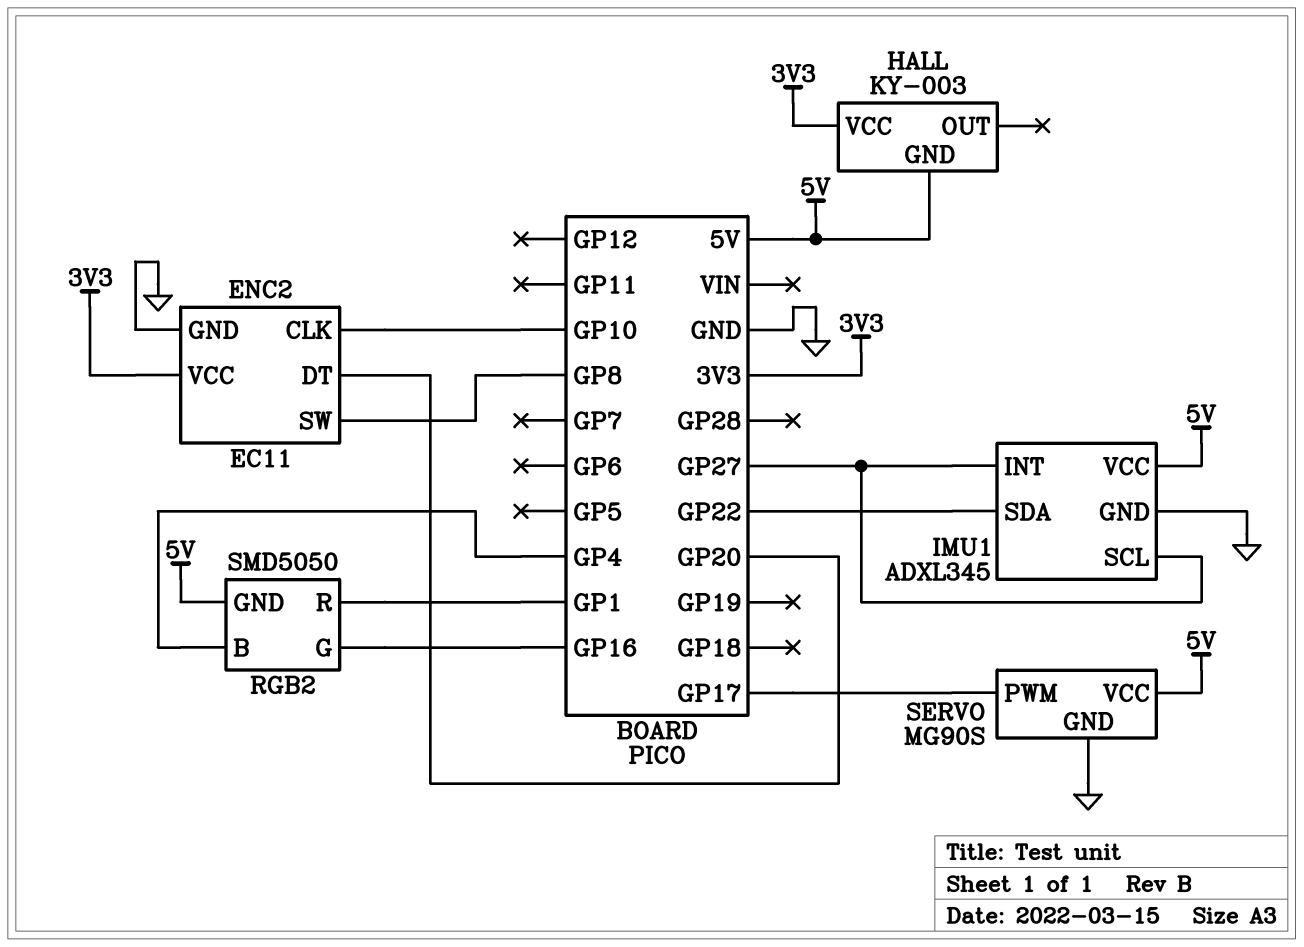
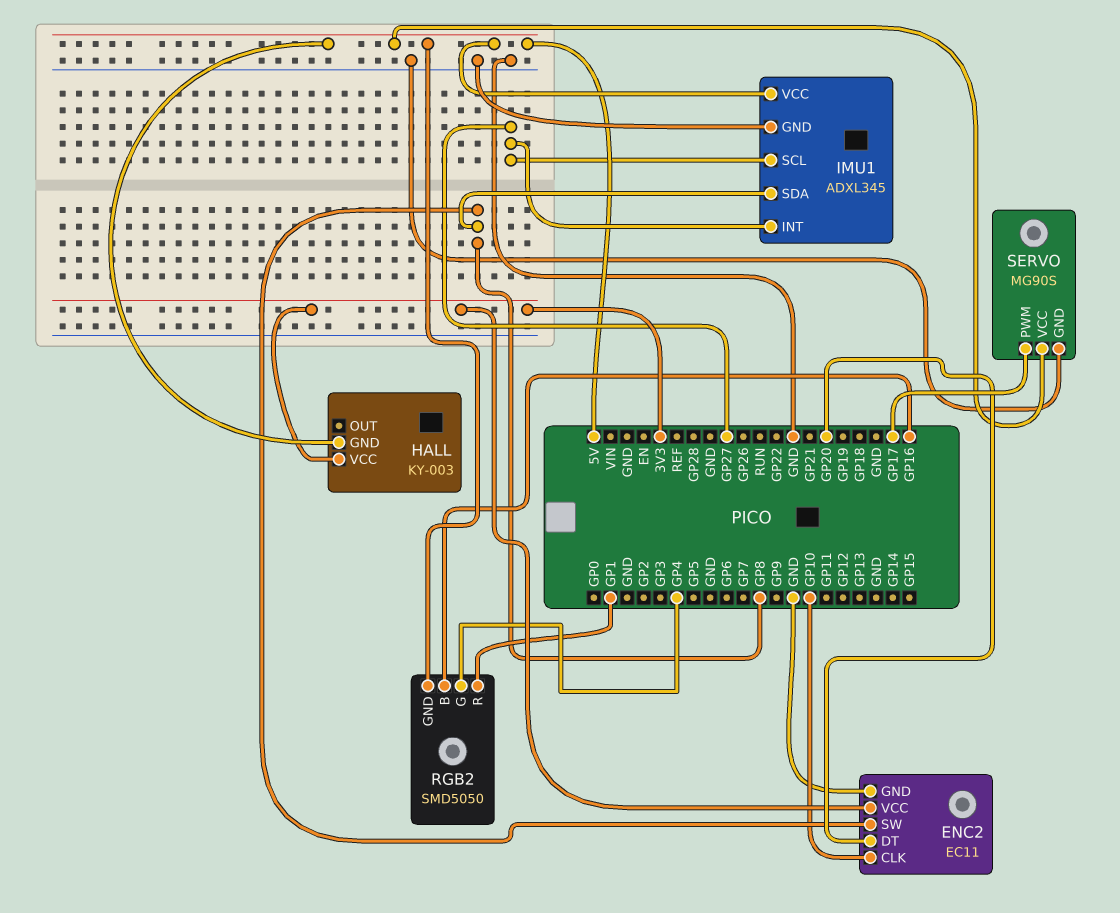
IMU1 pin SDA: GP22 -> GP8
RGB2 pin B: GP4 -> GP16
RGB2 pin G: GP16 -> GP4

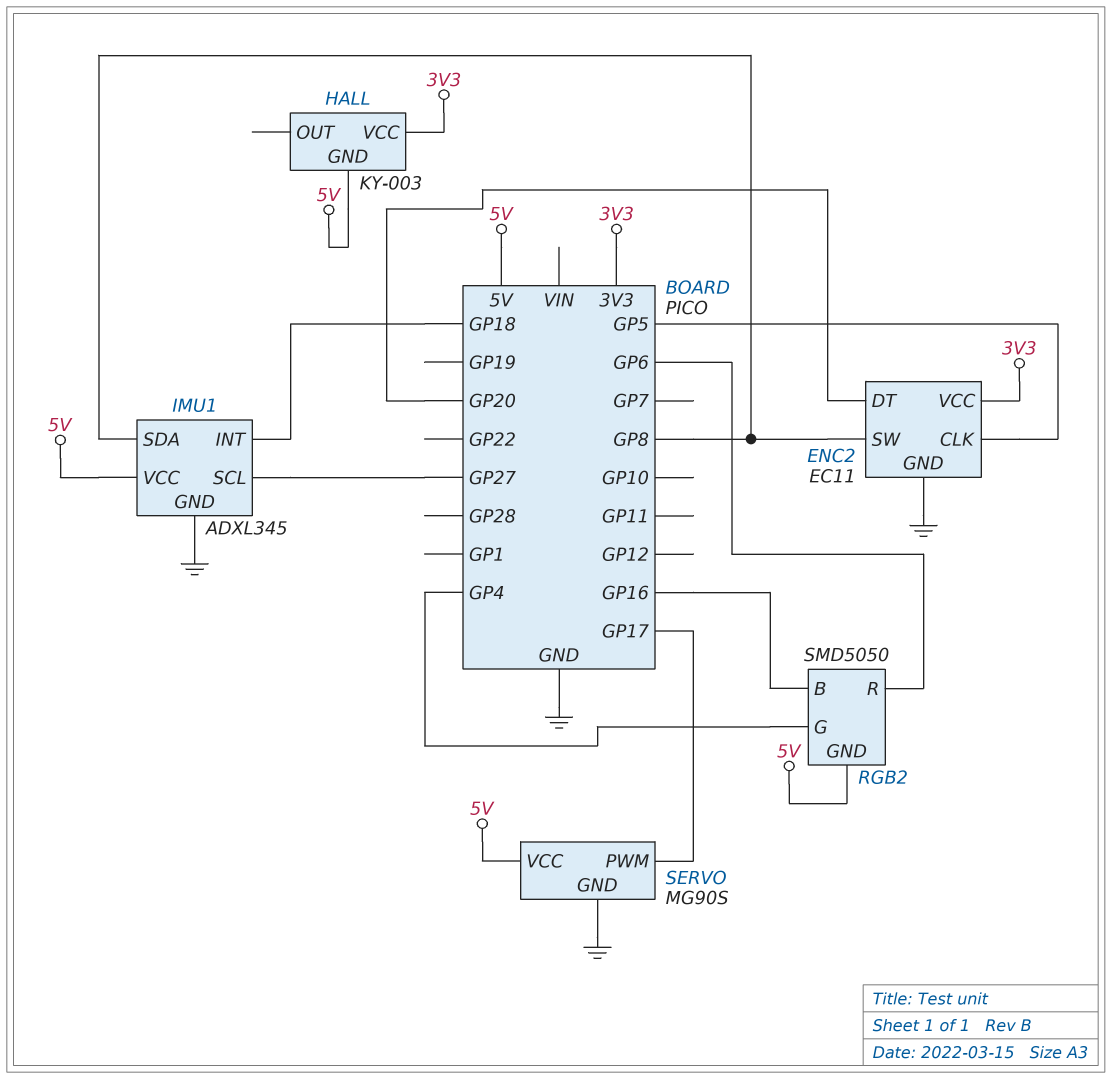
ENC2 pin CLK: GP10 -> GP5
IMU1 pin INT: GP27 -> GP18
RGB2 pin R: GP1 -> GP6

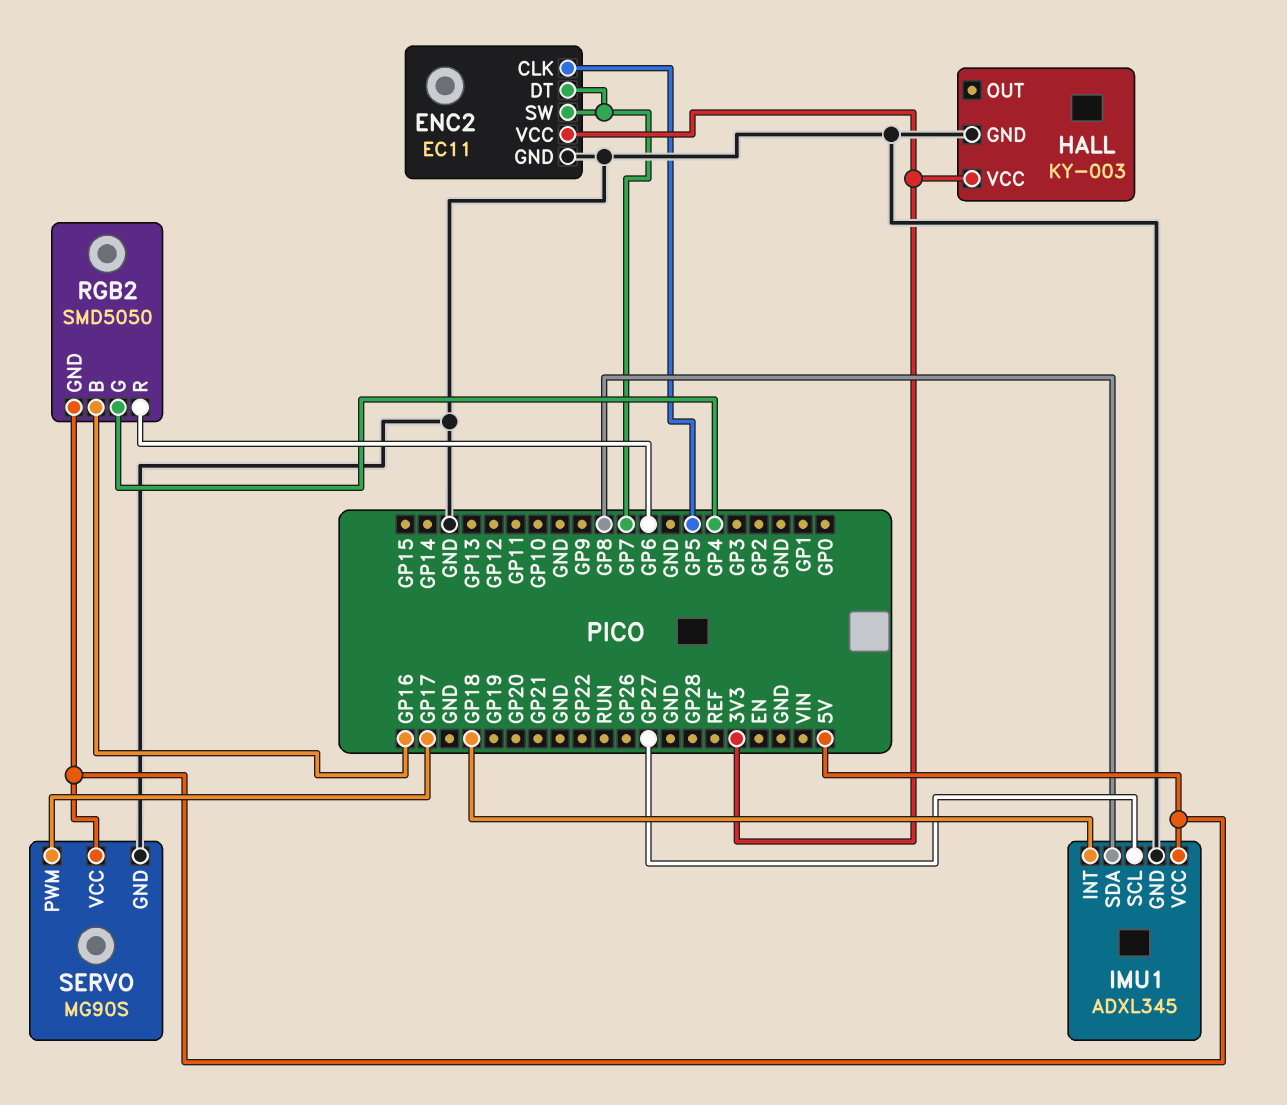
ENC2 pin DT: GP20 -> GP7
ENC2 pin SW: GP8 -> GP7
HALL pin GND: 5V -> GND

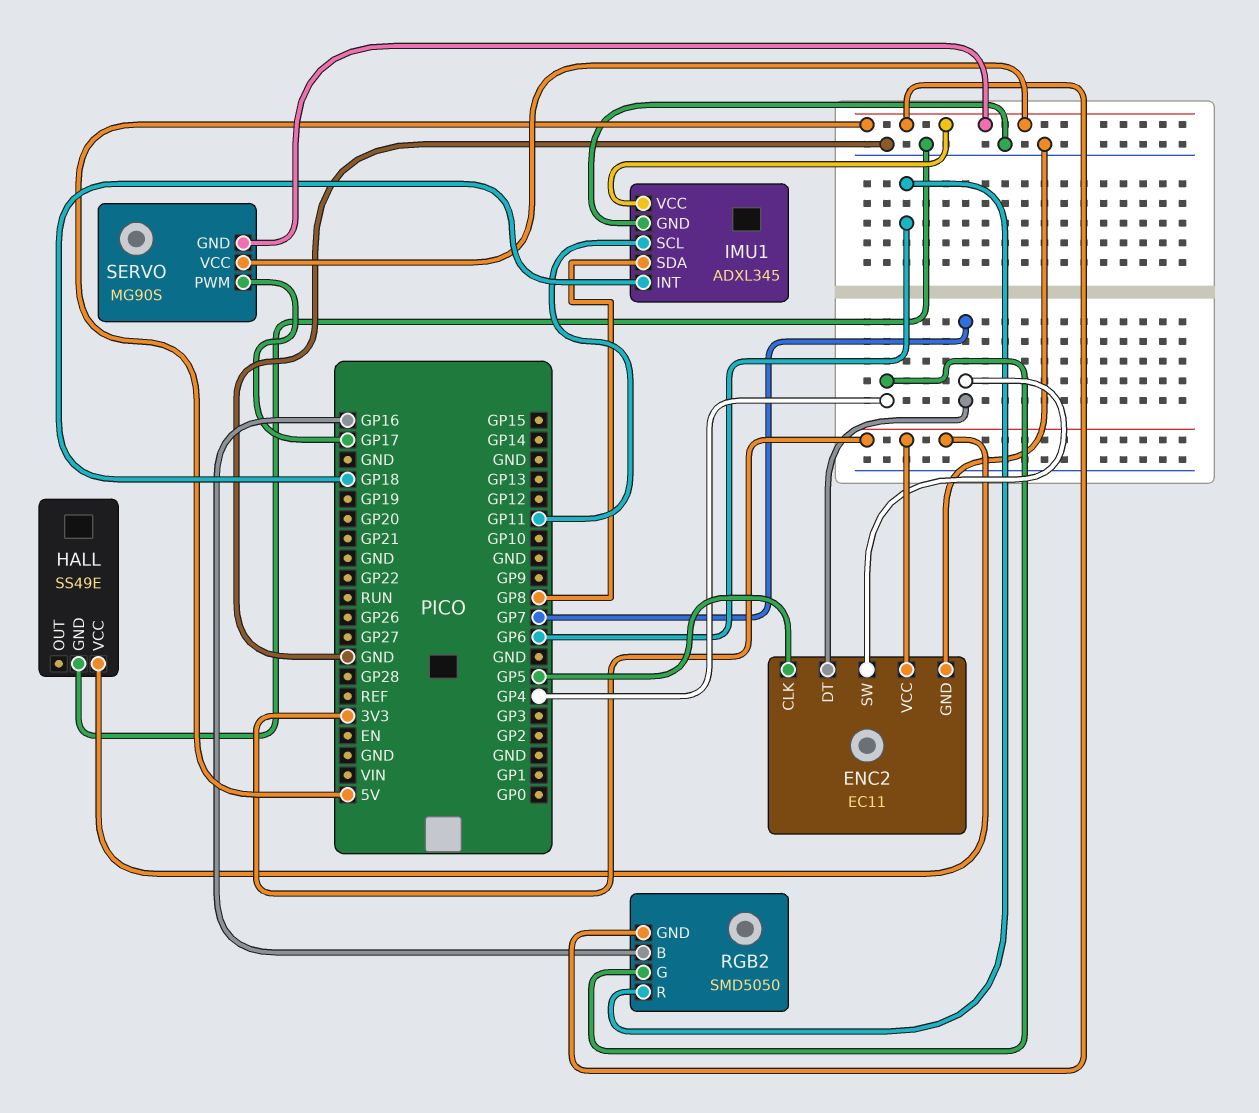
HALL: KY-003 -> SS49E
IMU1 pin SCL: GP27 -> GP11
SERVO pin GND: GND -> 5V

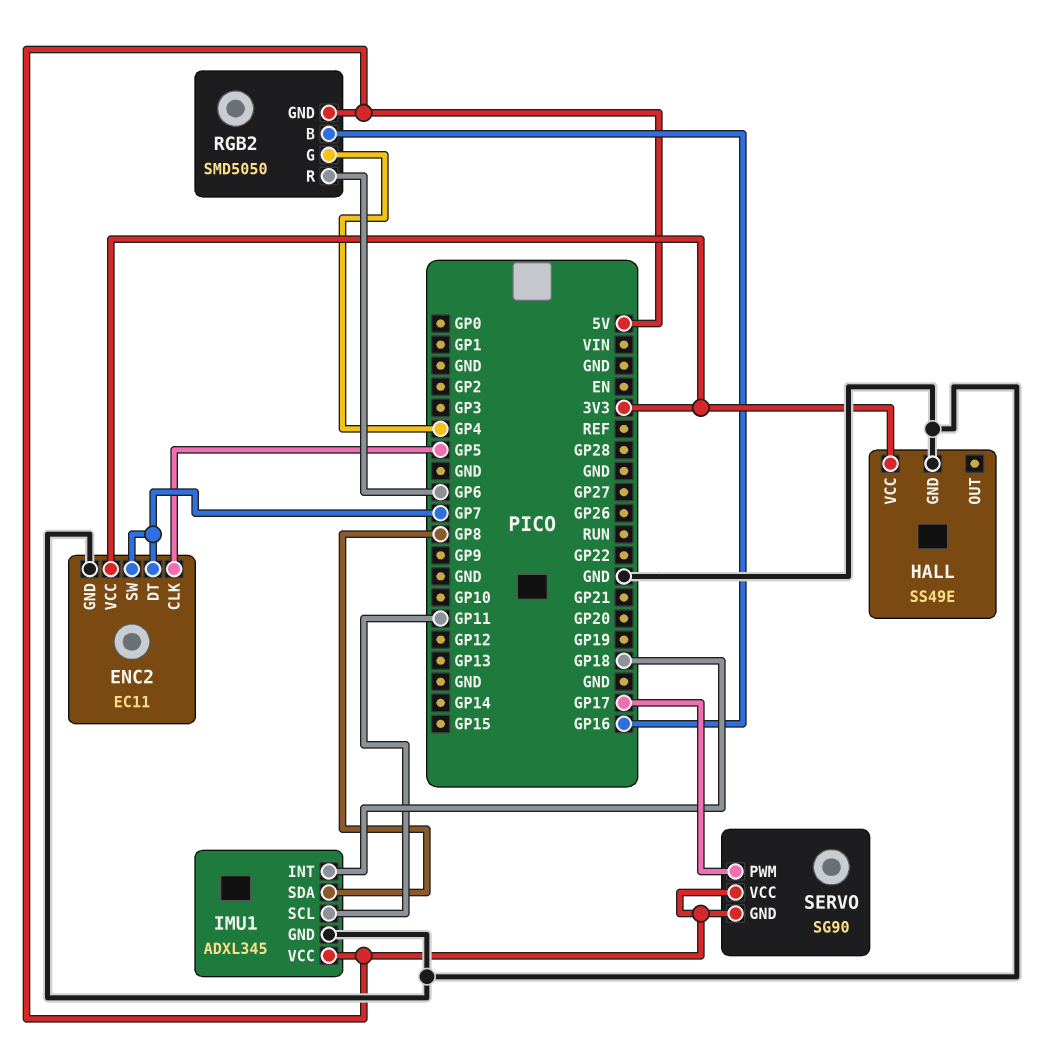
SERVO: MG90S -> SG90

